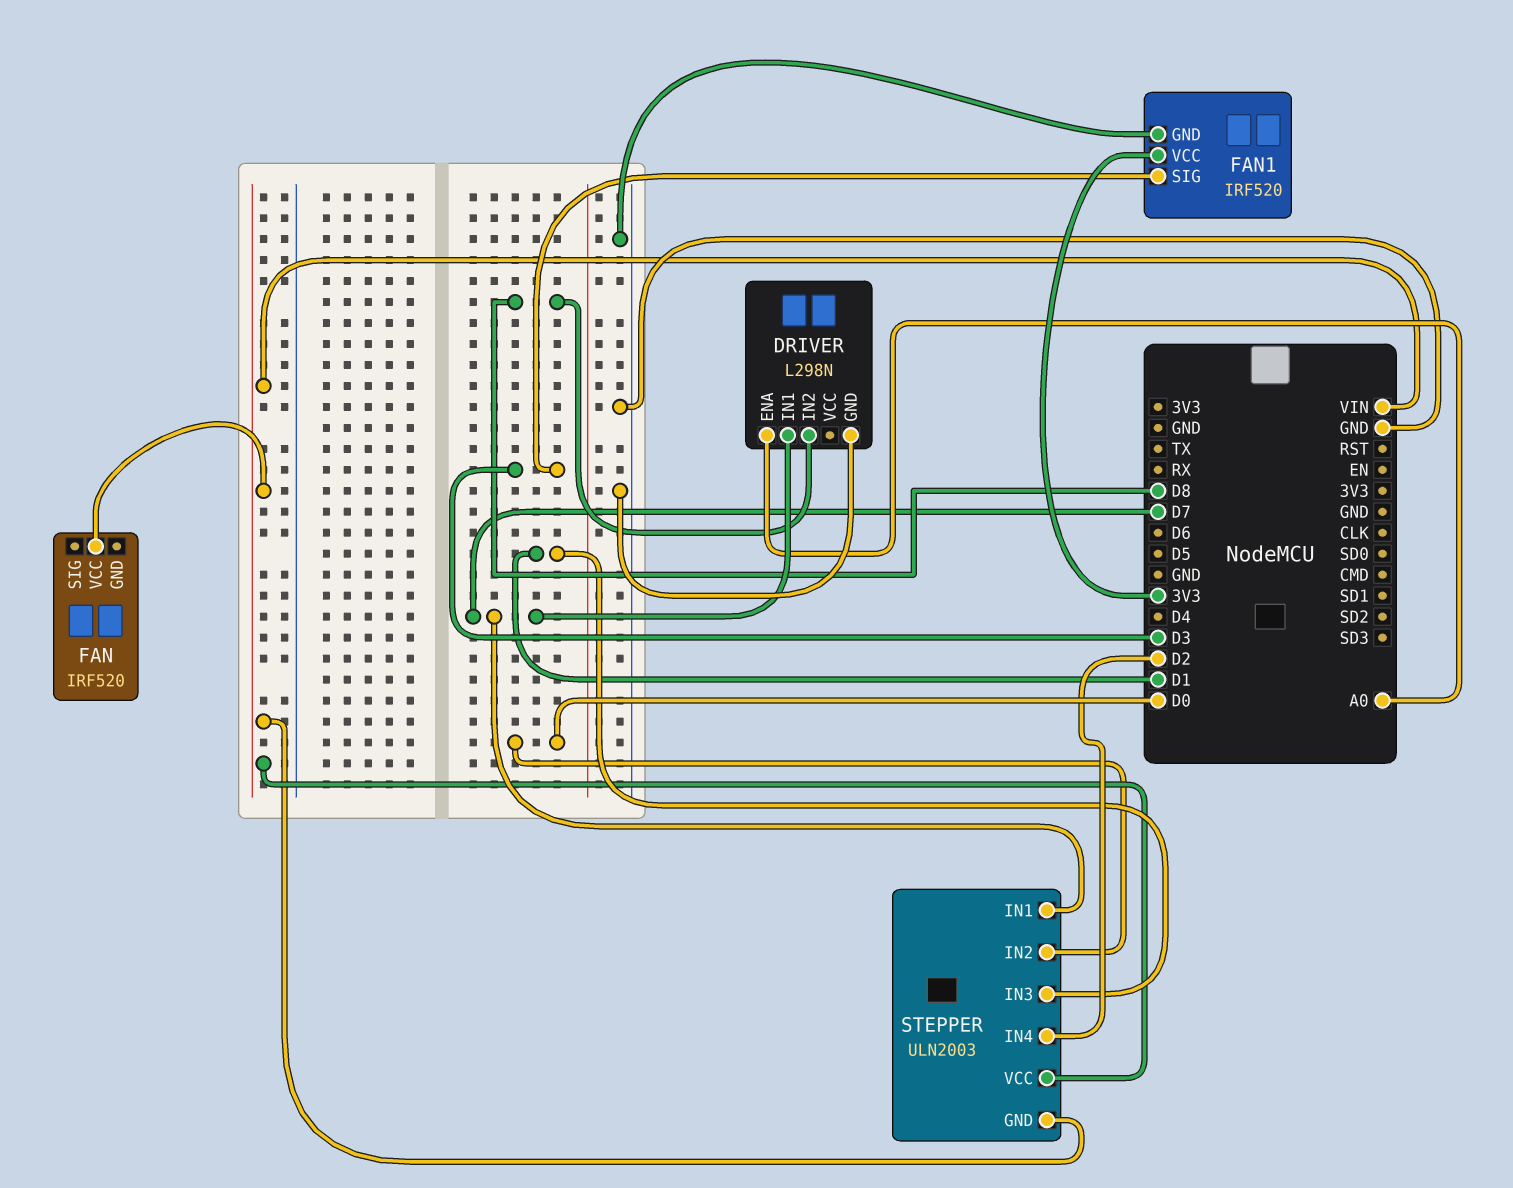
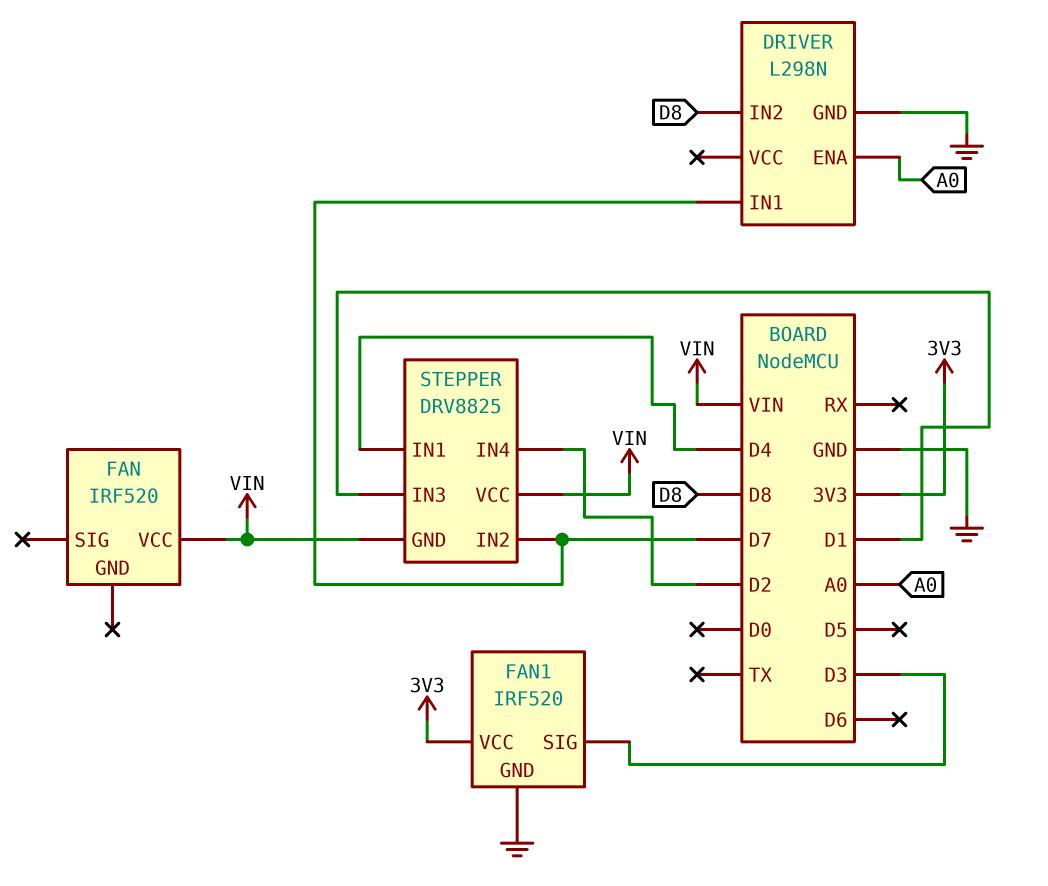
STEPPER: ULN2003 -> DRV8825
STEPPER pin IN1: D7 -> D4
STEPPER pin IN2: D0 -> D7

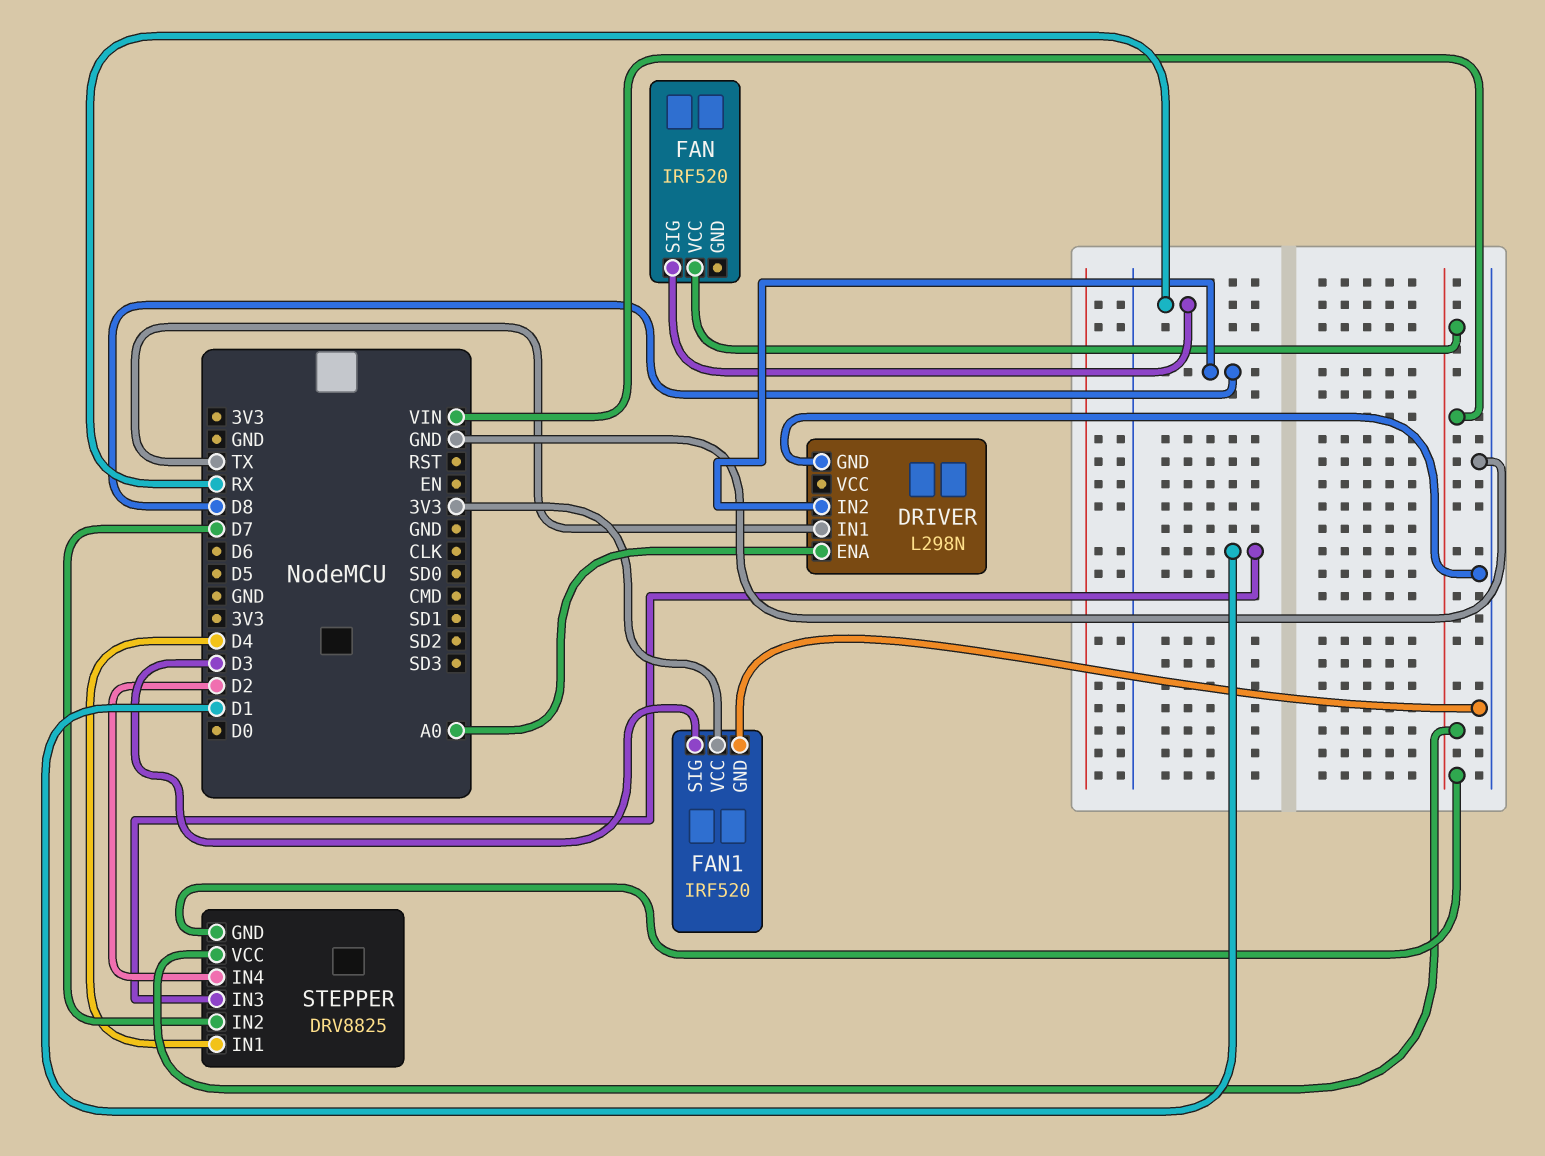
DRIVER pin IN1: D7 -> TX
FAN pin SIG: none -> RX

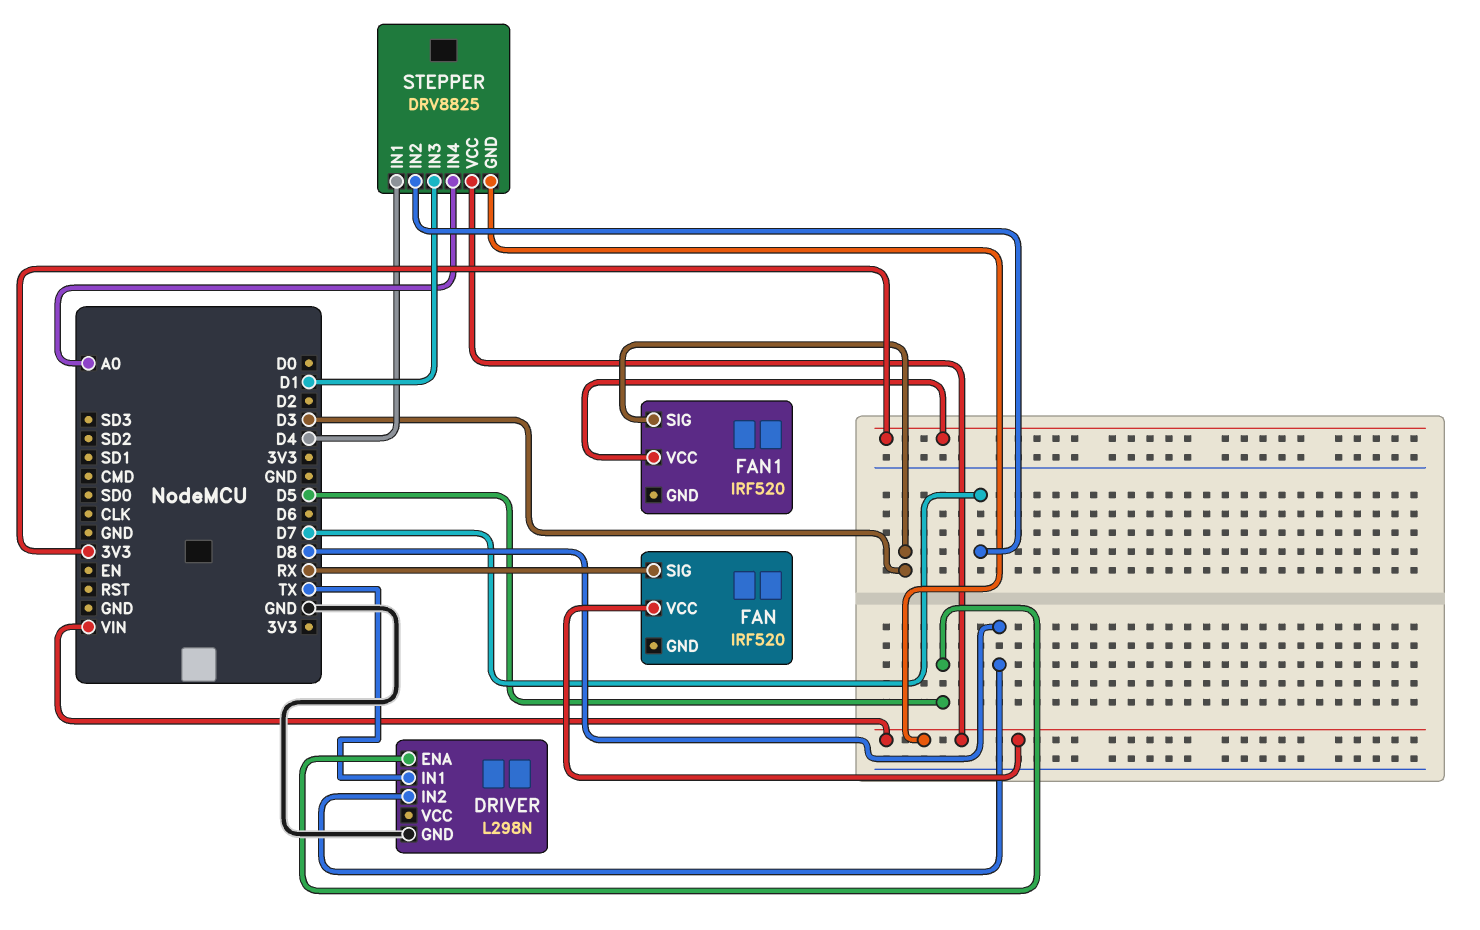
DRIVER pin ENA: A0 -> D5
FAN1 pin GND: GND -> none
STEPPER pin IN4: D2 -> A0

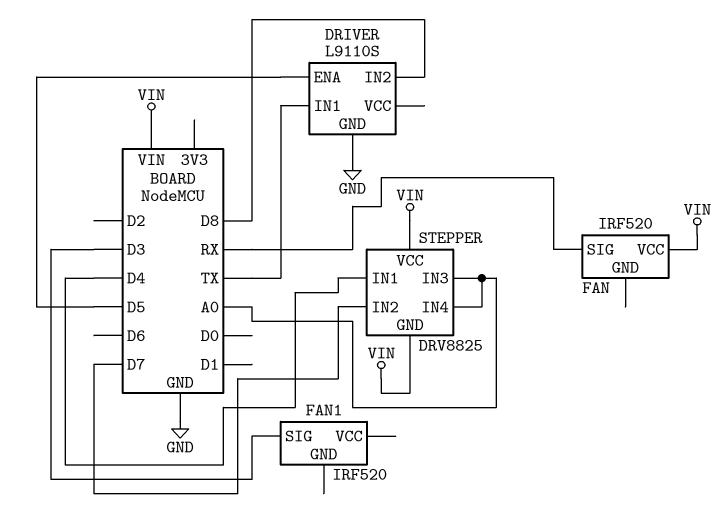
DRIVER: L298N -> L9110S
FAN1 pin VCC: 3V3 -> none
STEPPER pin IN3: D1 -> A0

